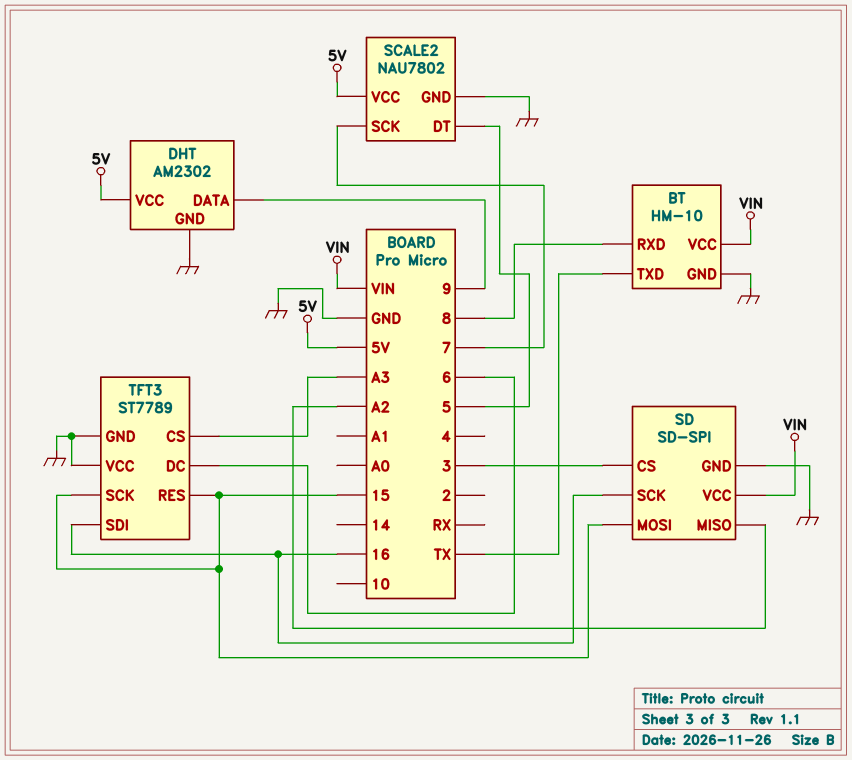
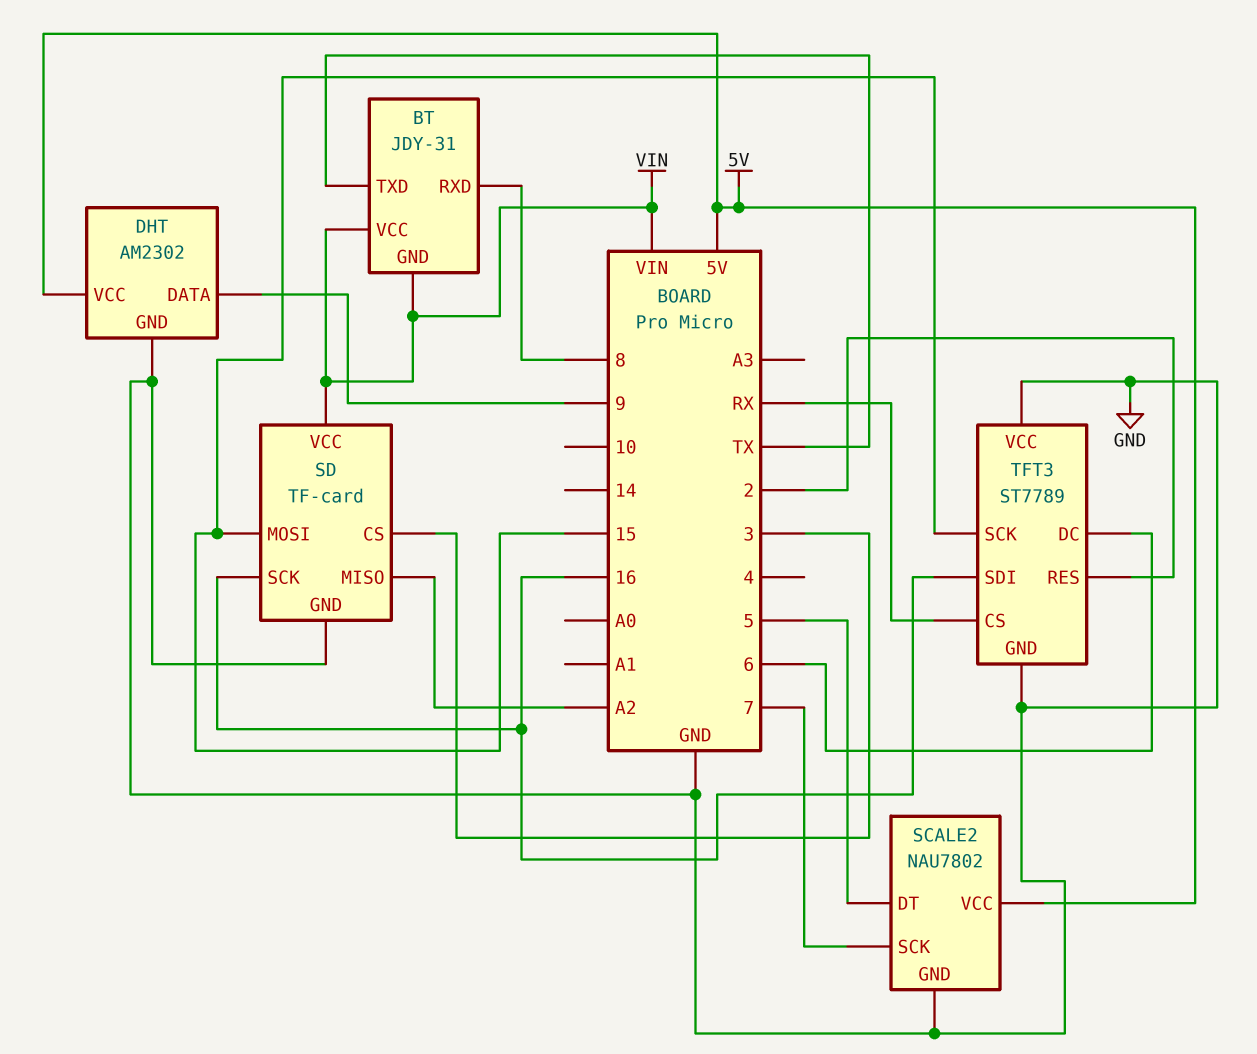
BT: HM-10 -> JDY-31
BT pin GND: GND -> VIN
SD: SD-SPI -> TF-card
TFT3 pin CS: A3 -> RX
TFT3 pin RES: 15 -> 2

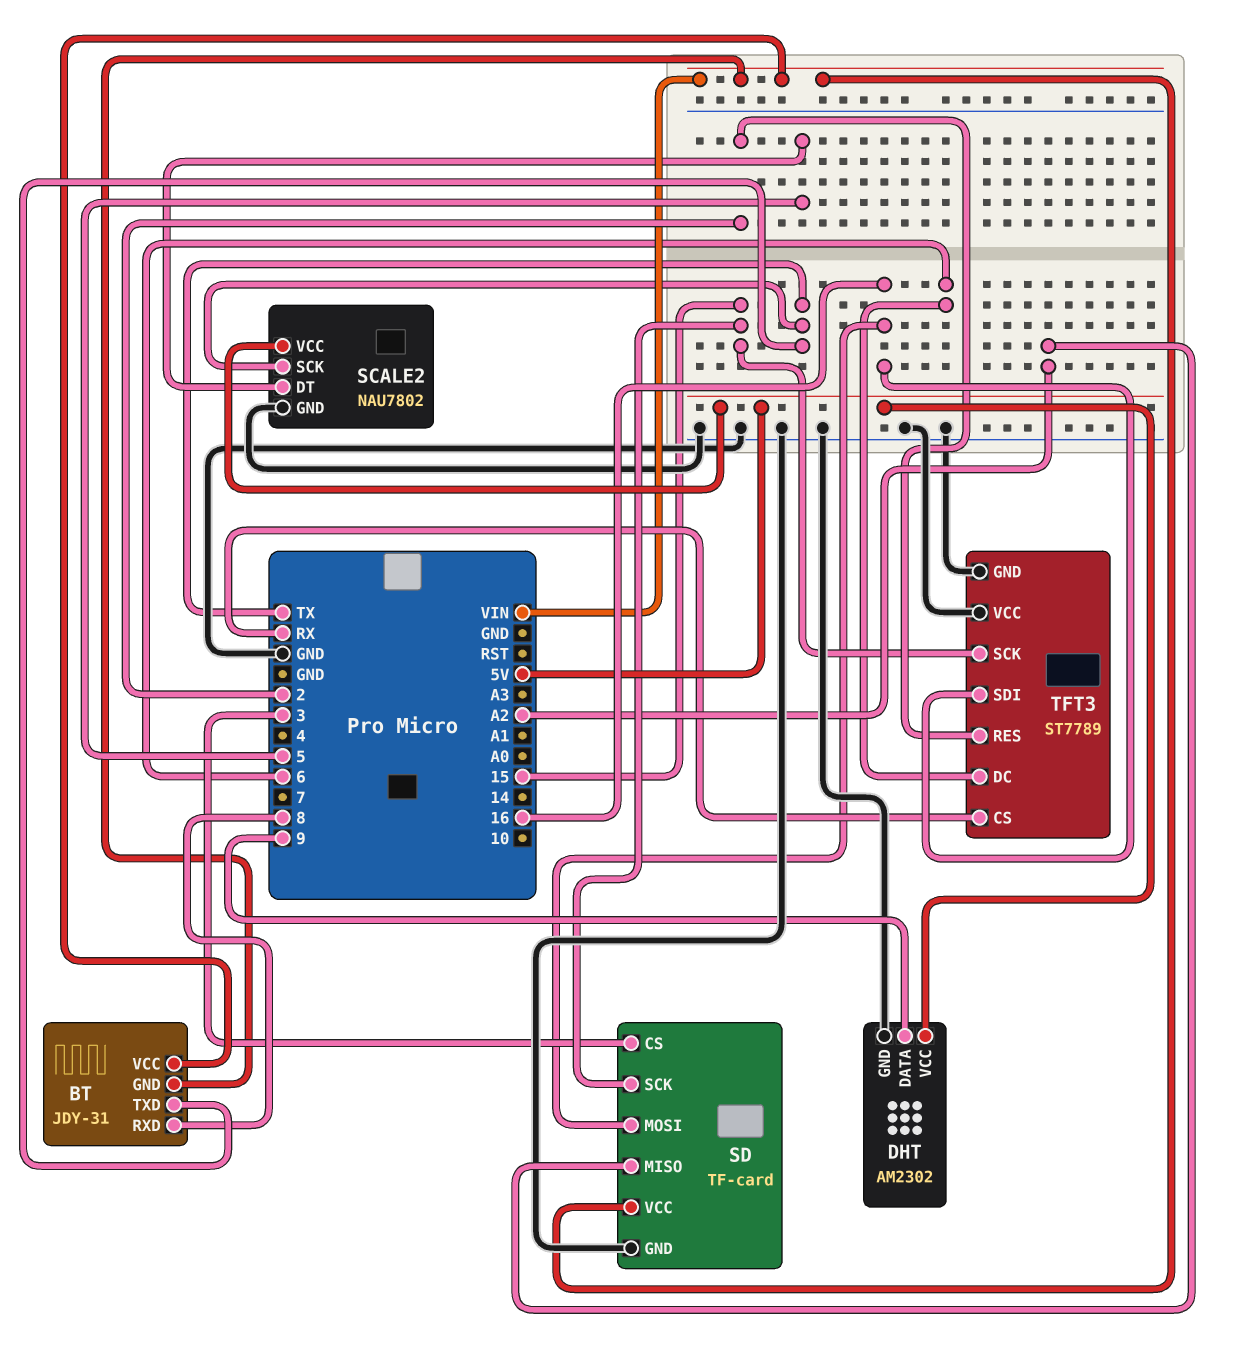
SCALE2 pin SCK: 7 -> TX
SD pin MOSI: 15 -> 16
SD pin SCK: 16 -> 15

